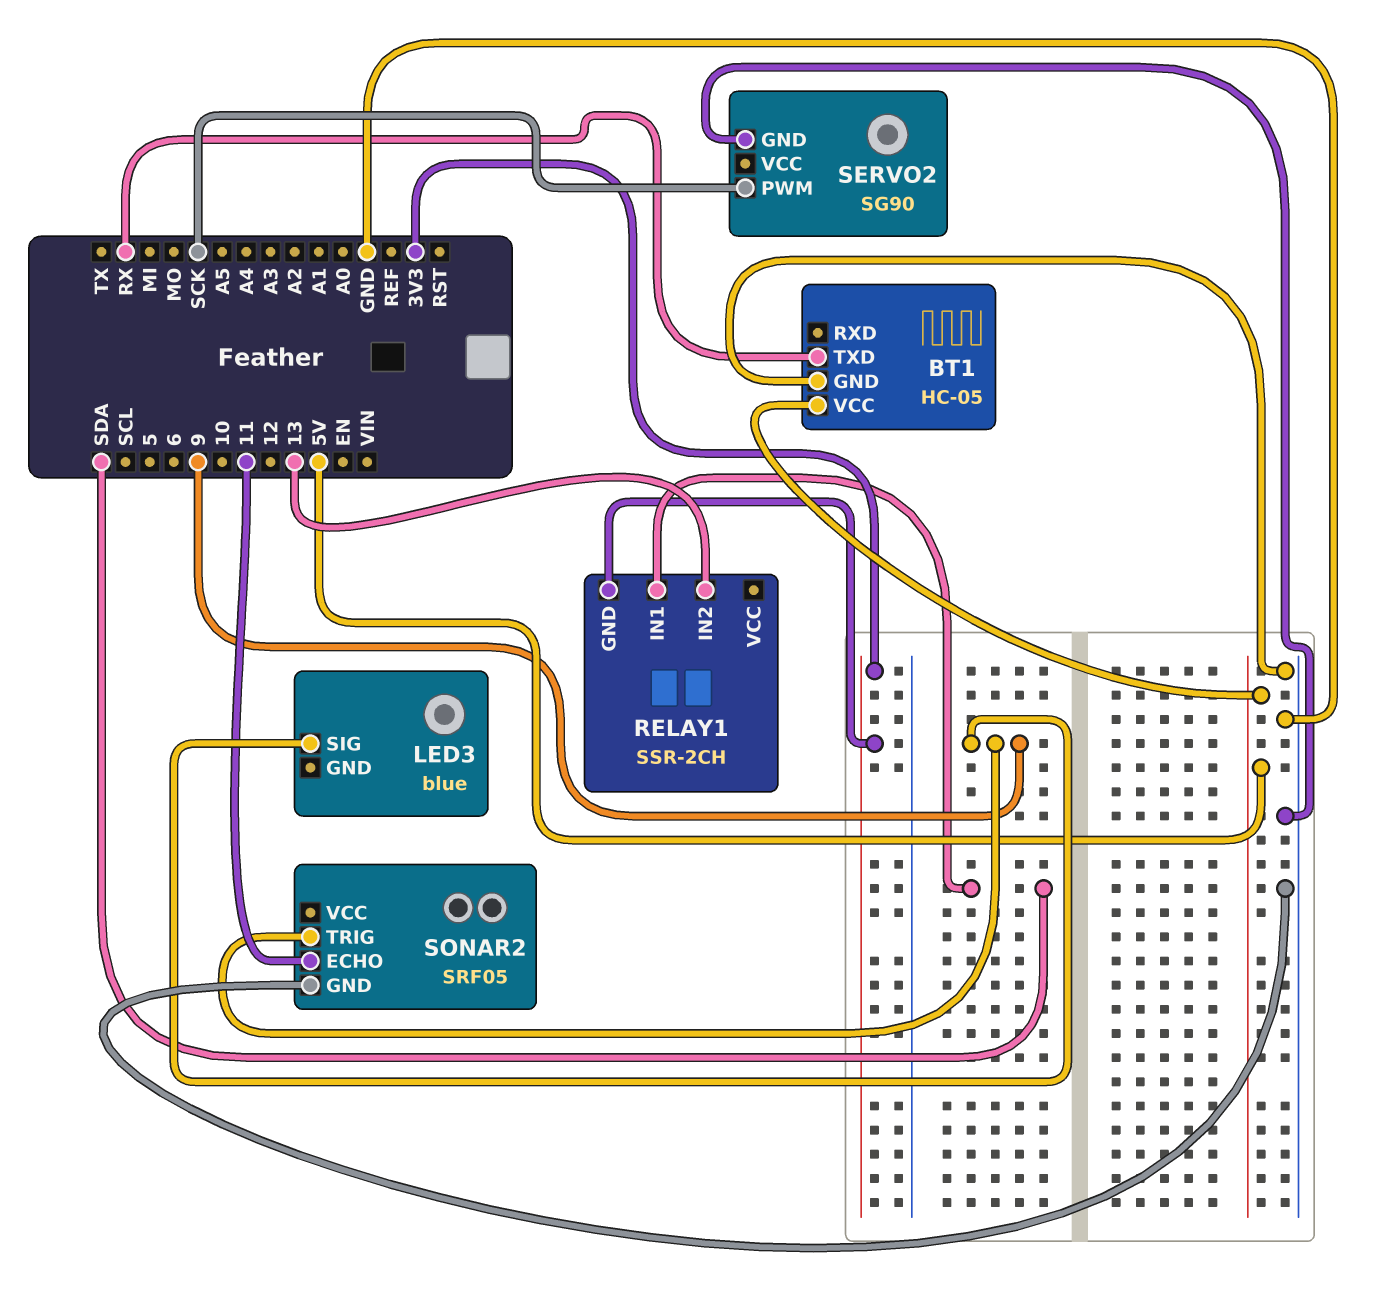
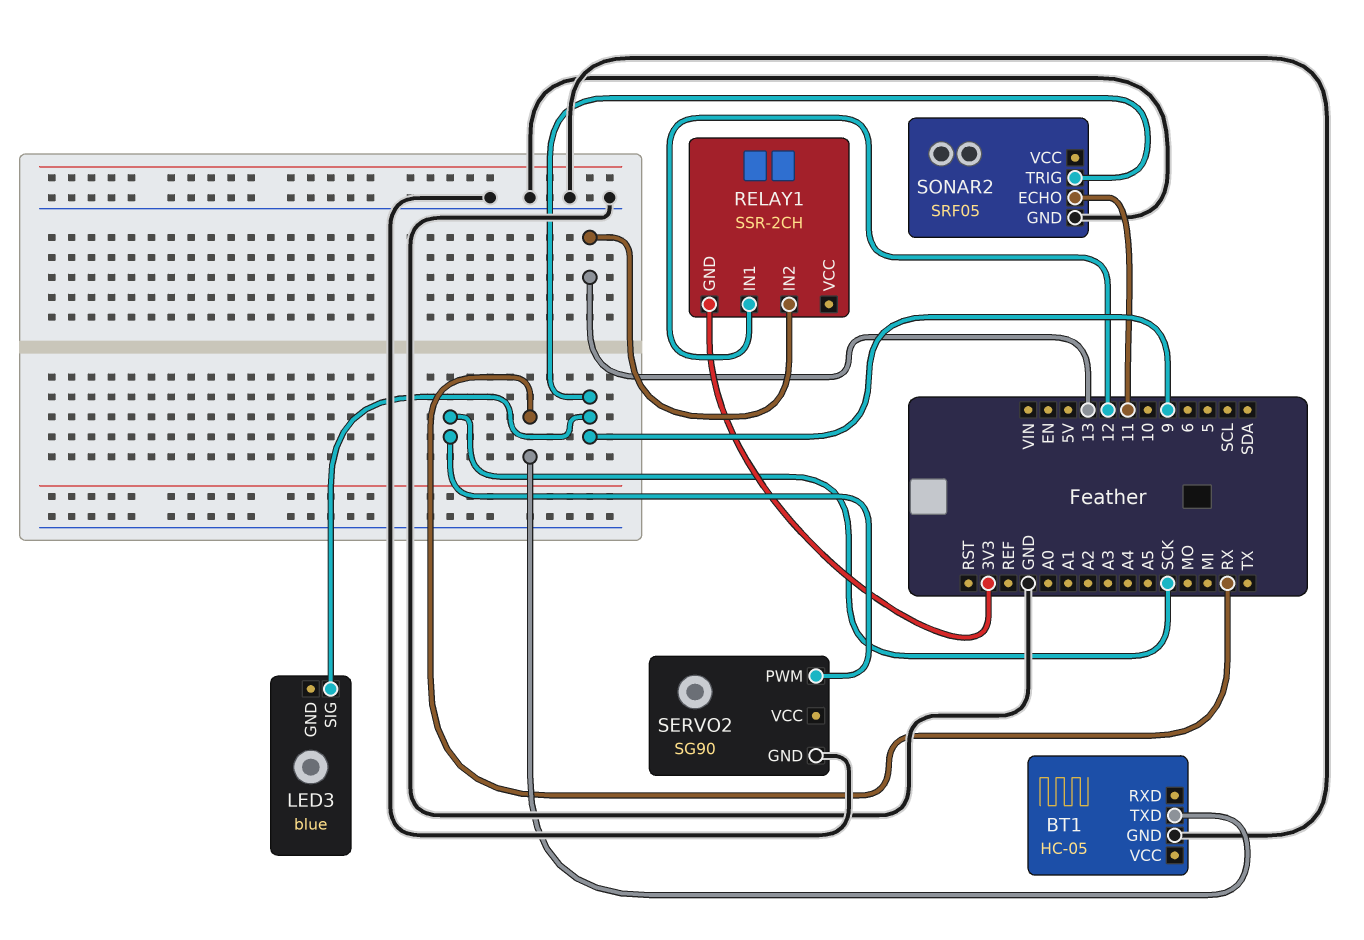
BT1 pin VCC: 5V -> none
RELAY1 pin IN1: SDA -> 12

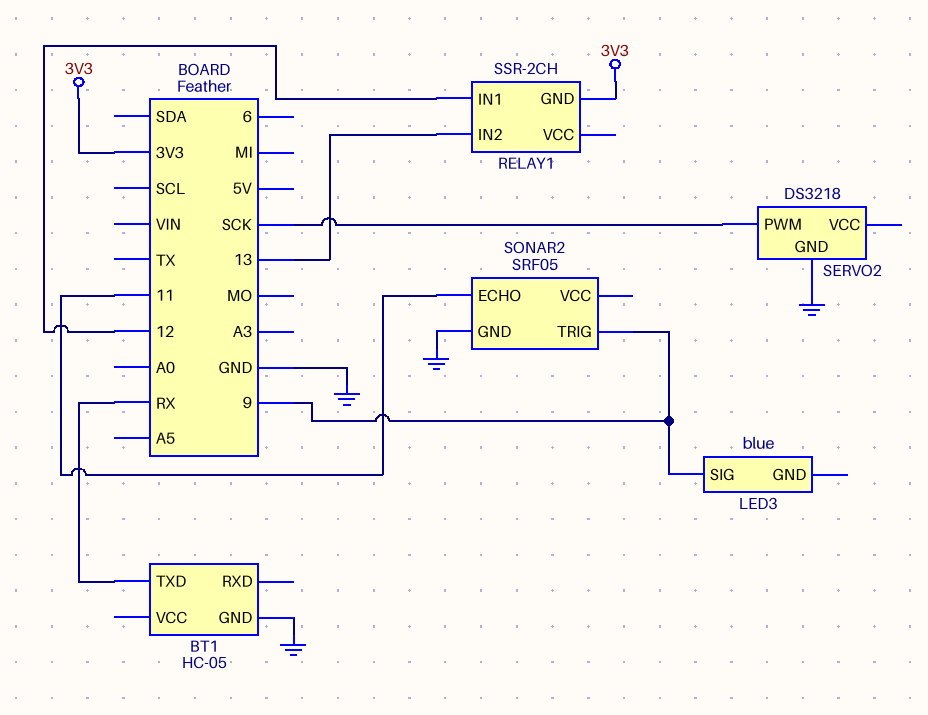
SERVO2: SG90 -> DS3218

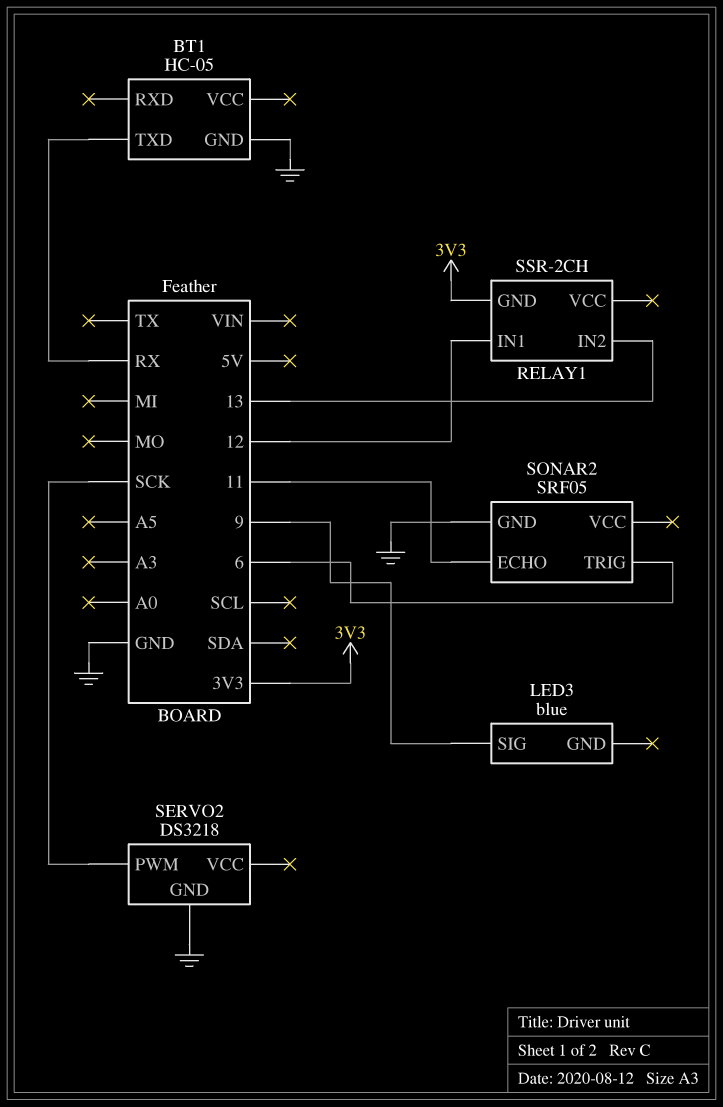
SONAR2 pin TRIG: 9 -> 6

